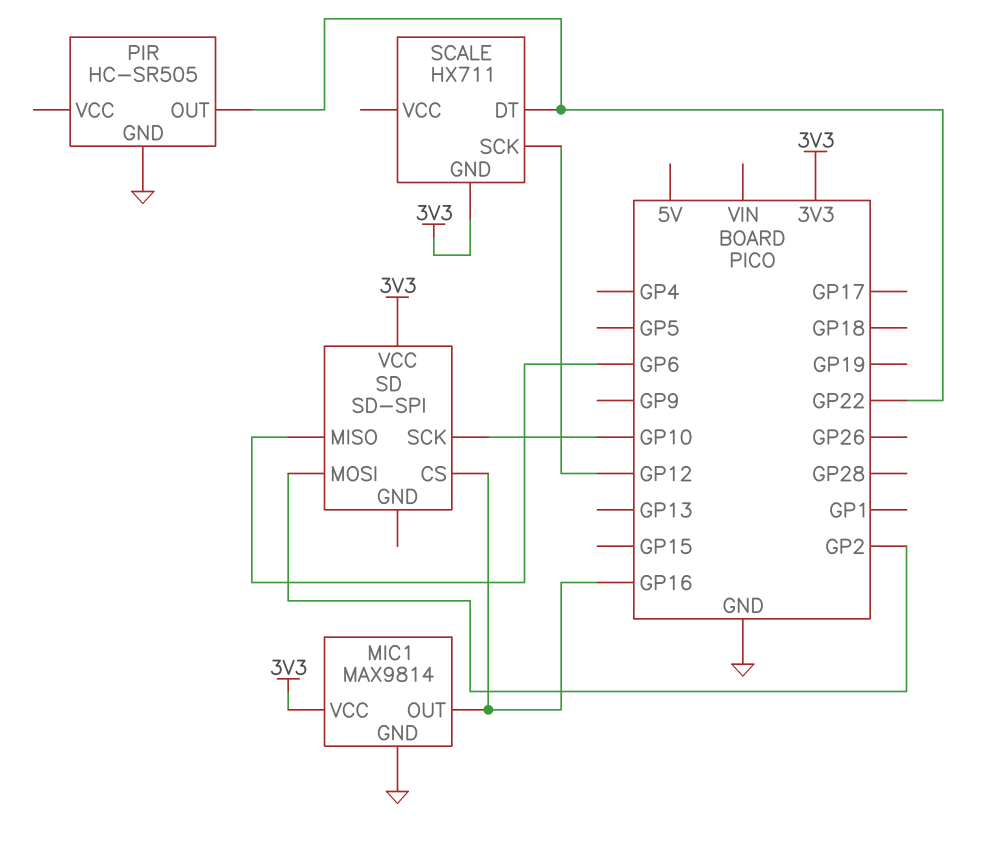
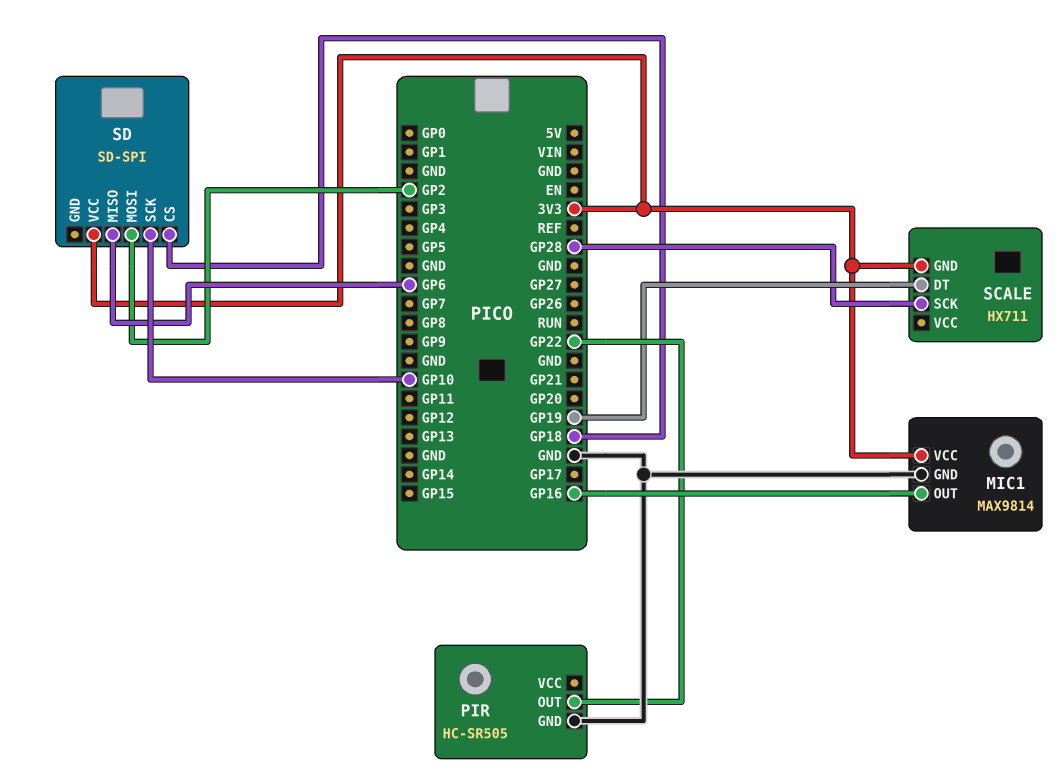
SCALE pin DT: GP22 -> GP19
SCALE pin SCK: GP12 -> GP28
SD pin CS: GP16 -> GP18

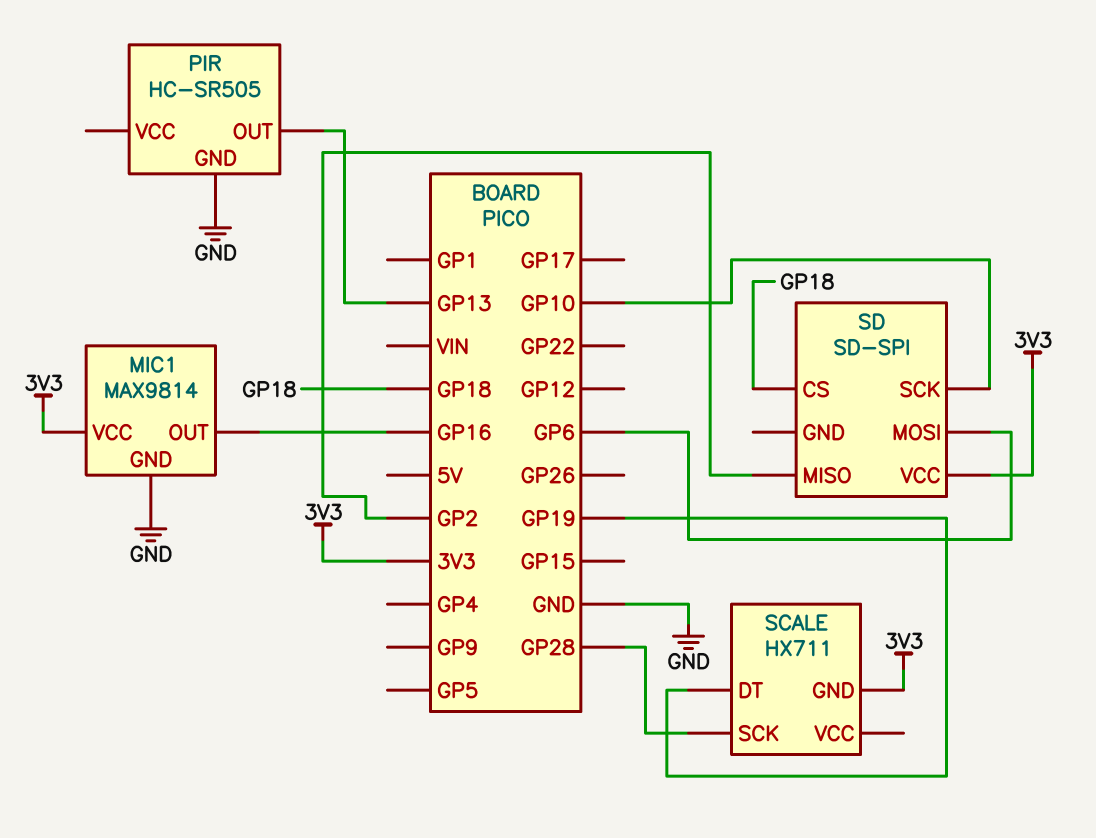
PIR pin OUT: GP22 -> GP13
SD pin MISO: GP6 -> GP2
SD pin MOSI: GP2 -> GP6

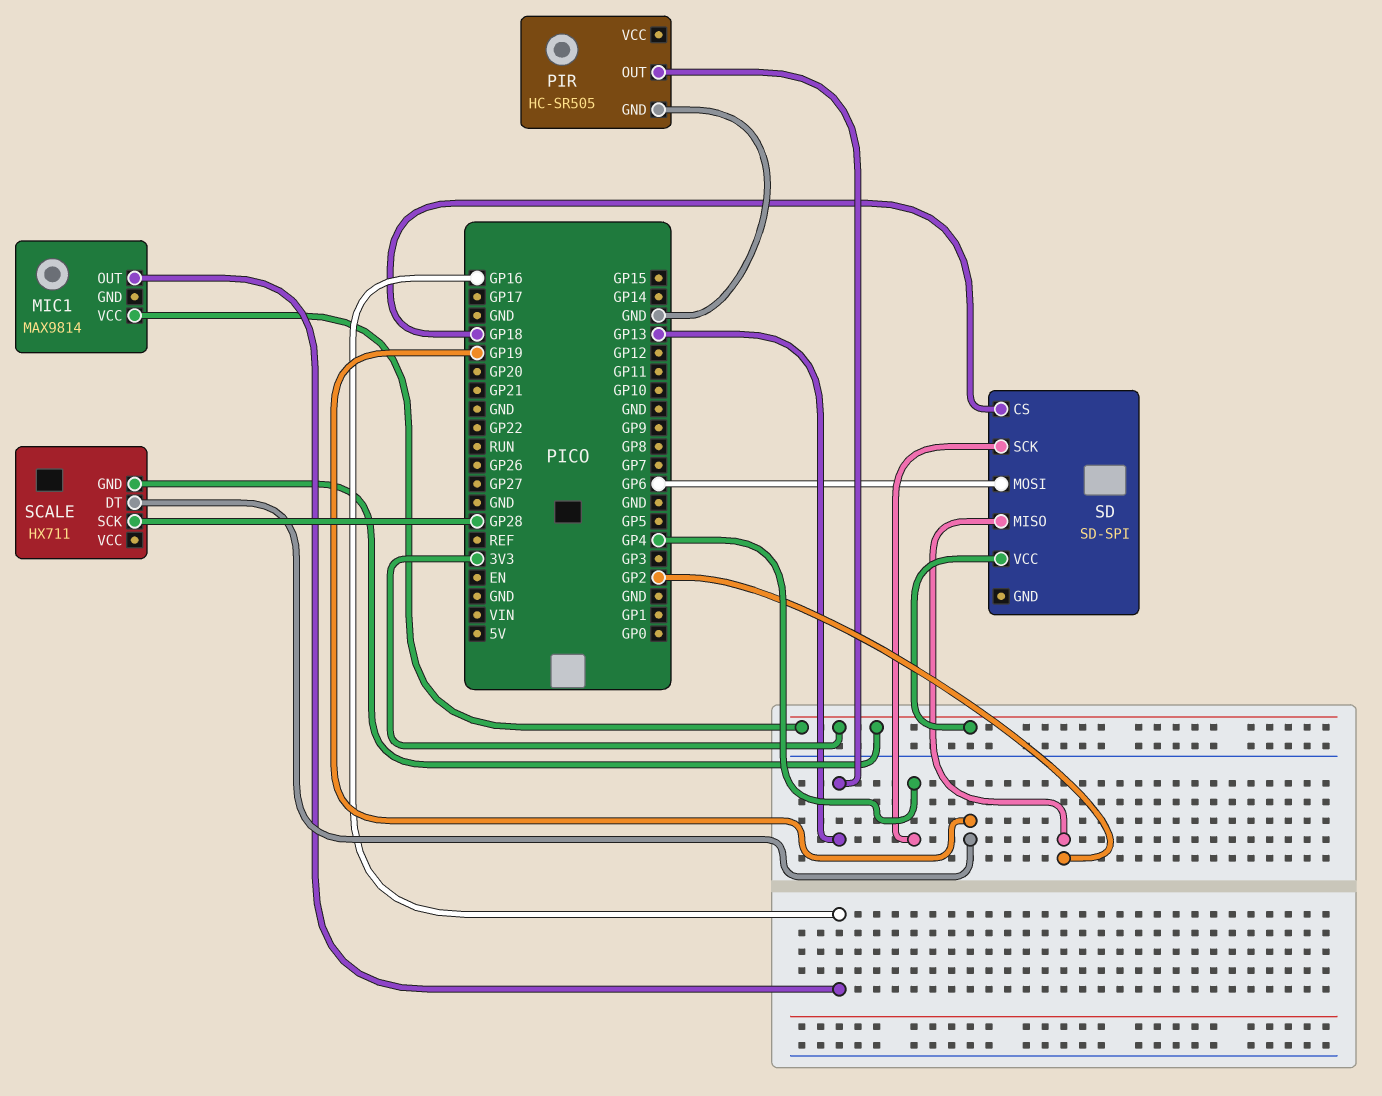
MIC1 pin GND: GND -> none
SD pin SCK: GP10 -> GP4

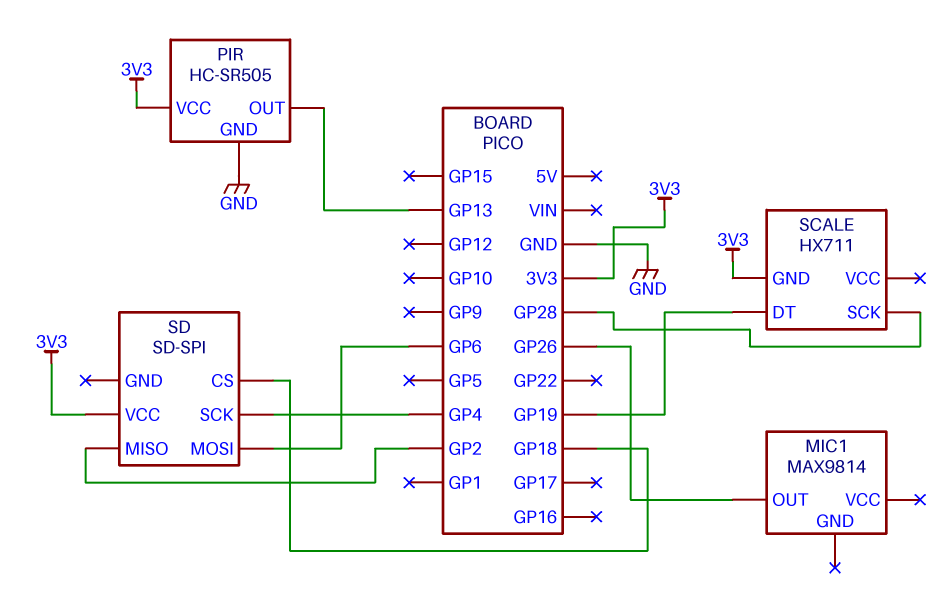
MIC1 pin OUT: GP16 -> GP26
MIC1 pin VCC: 3V3 -> none
PIR pin VCC: none -> 3V3

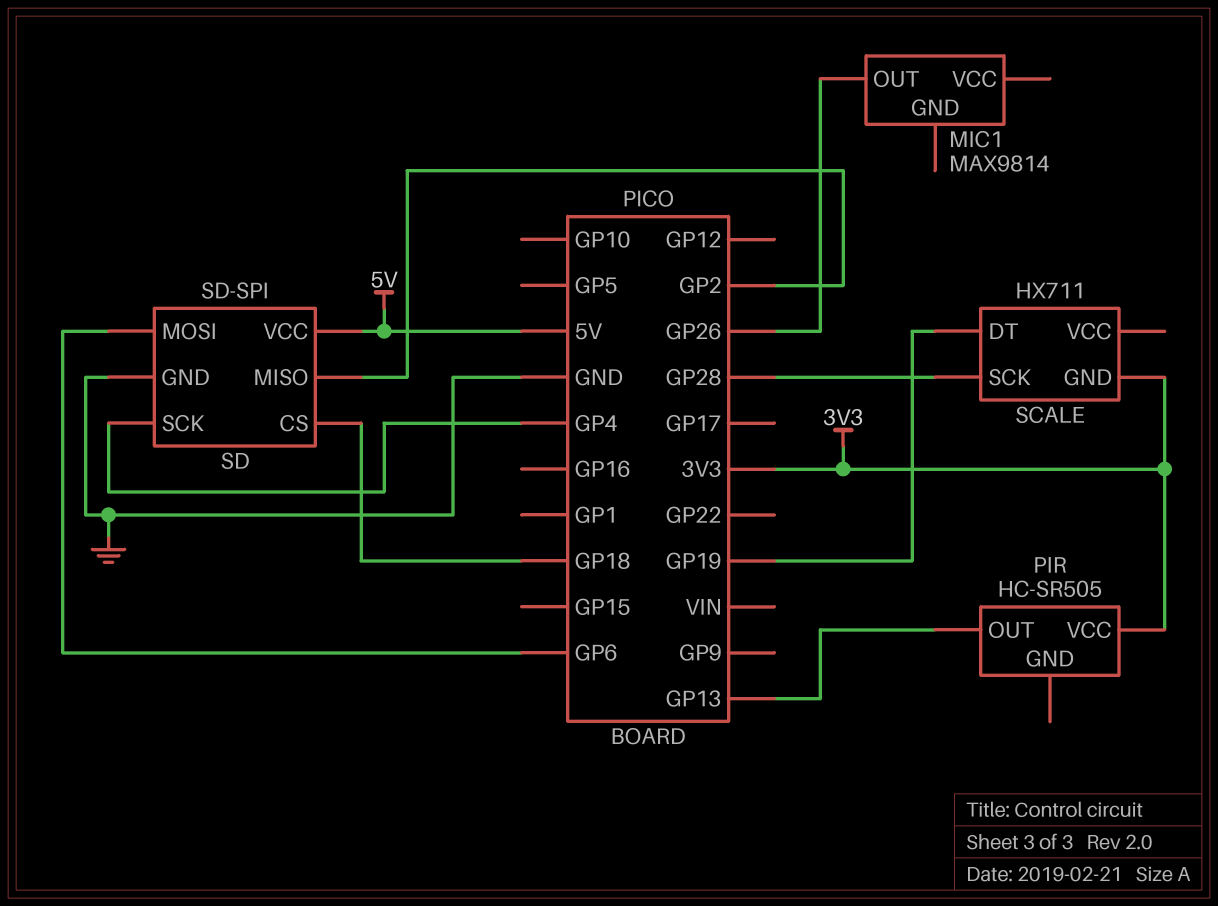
PIR pin GND: GND -> none
SD pin GND: none -> GND
SD pin VCC: 3V3 -> 5V

